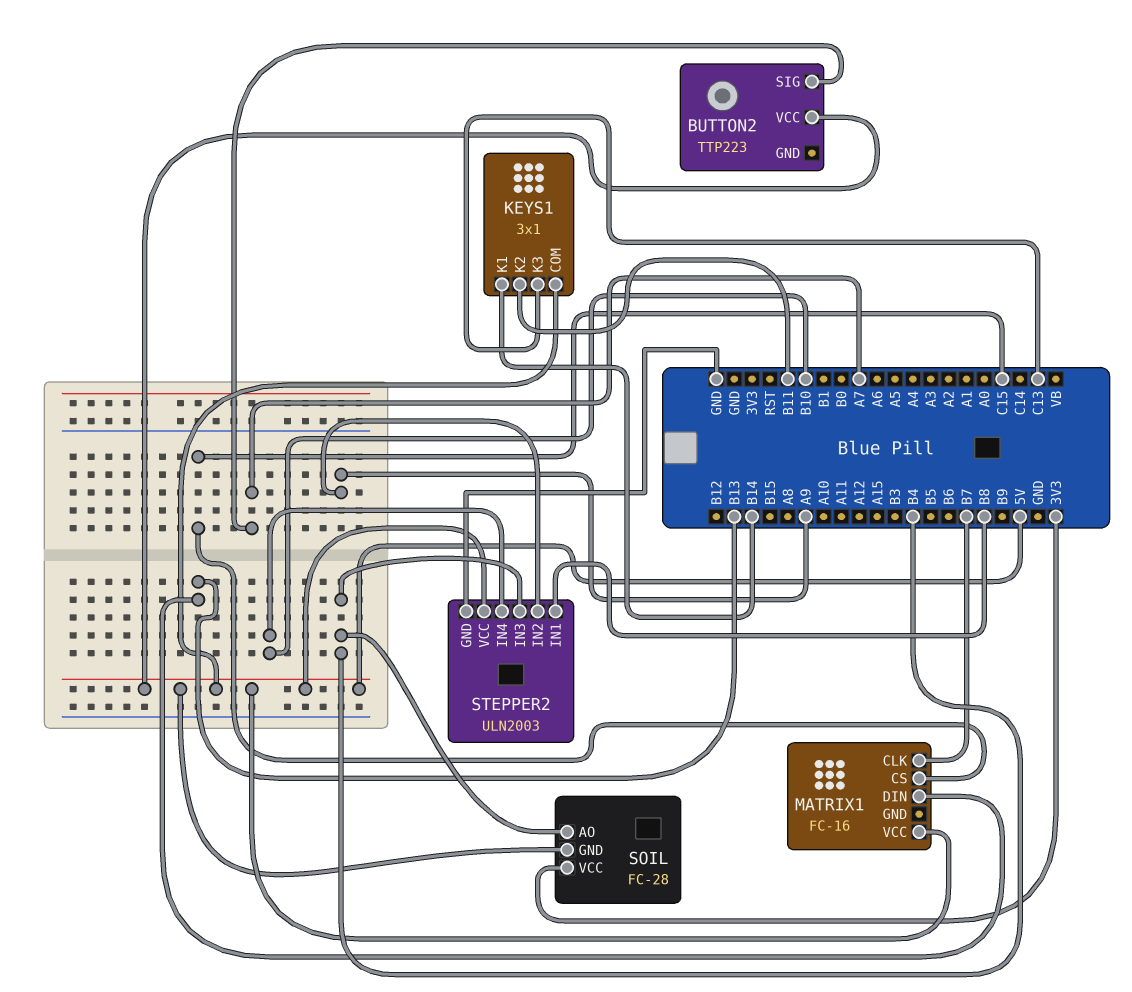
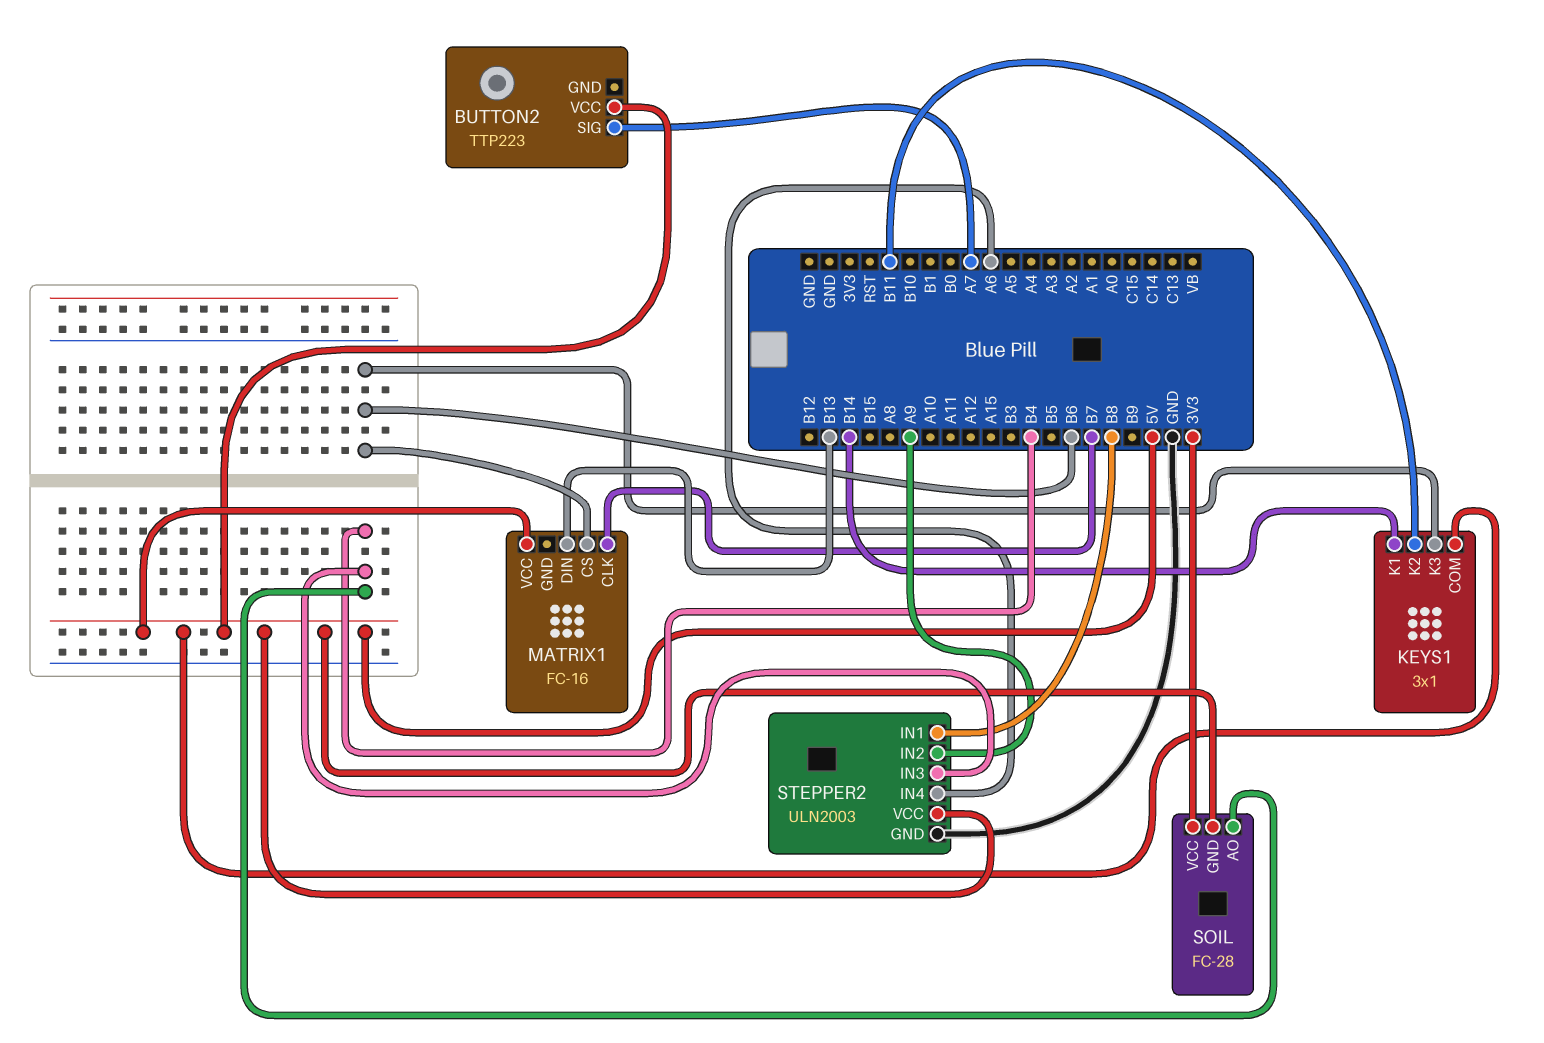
KEYS1 pin K3: C13 -> B6
MATRIX1 pin CS: C15 -> B6
STEPPER2 pin IN4: B10 -> A6

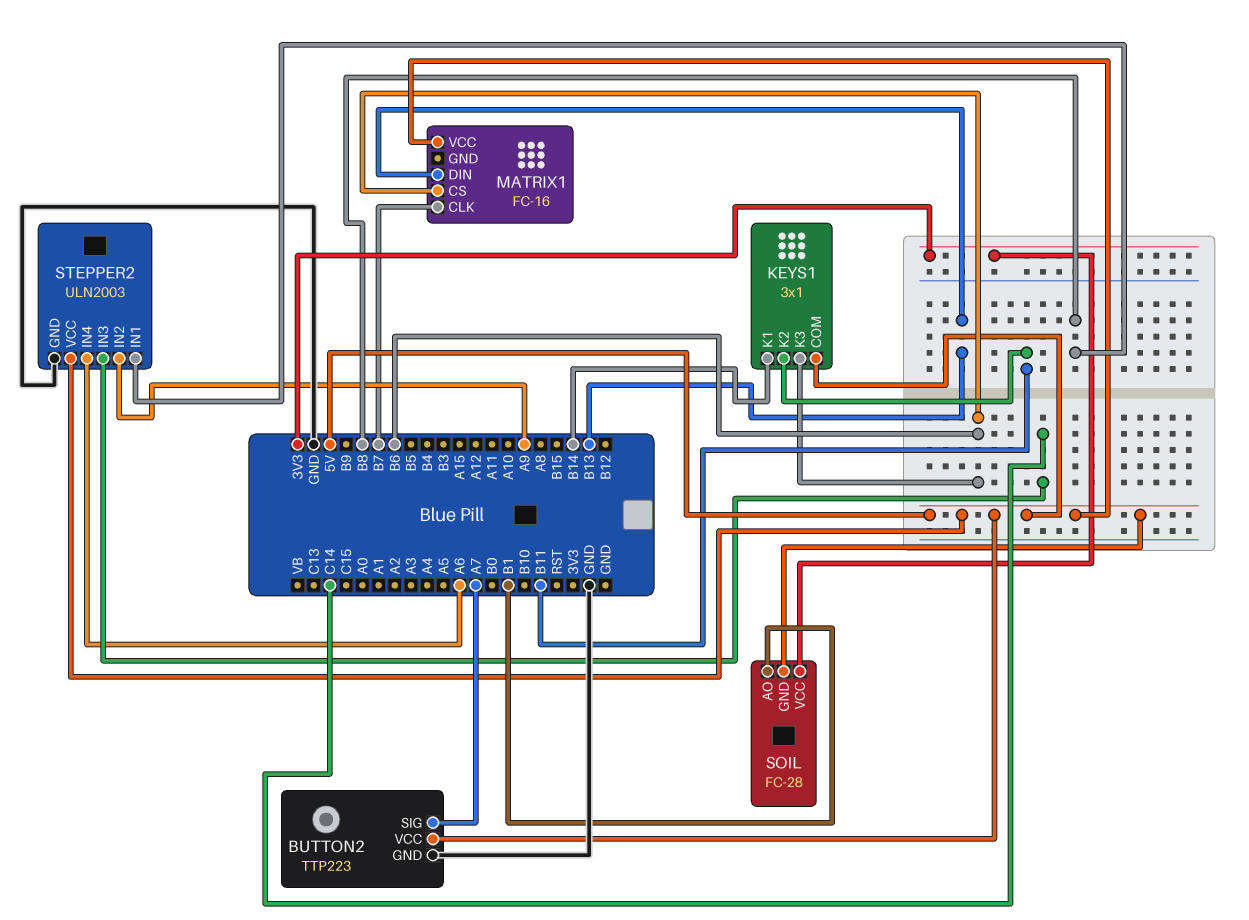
BUTTON2 pin GND: none -> GND
SOIL pin AO: B4 -> B1
STEPPER2 pin IN3: B4 -> C14

